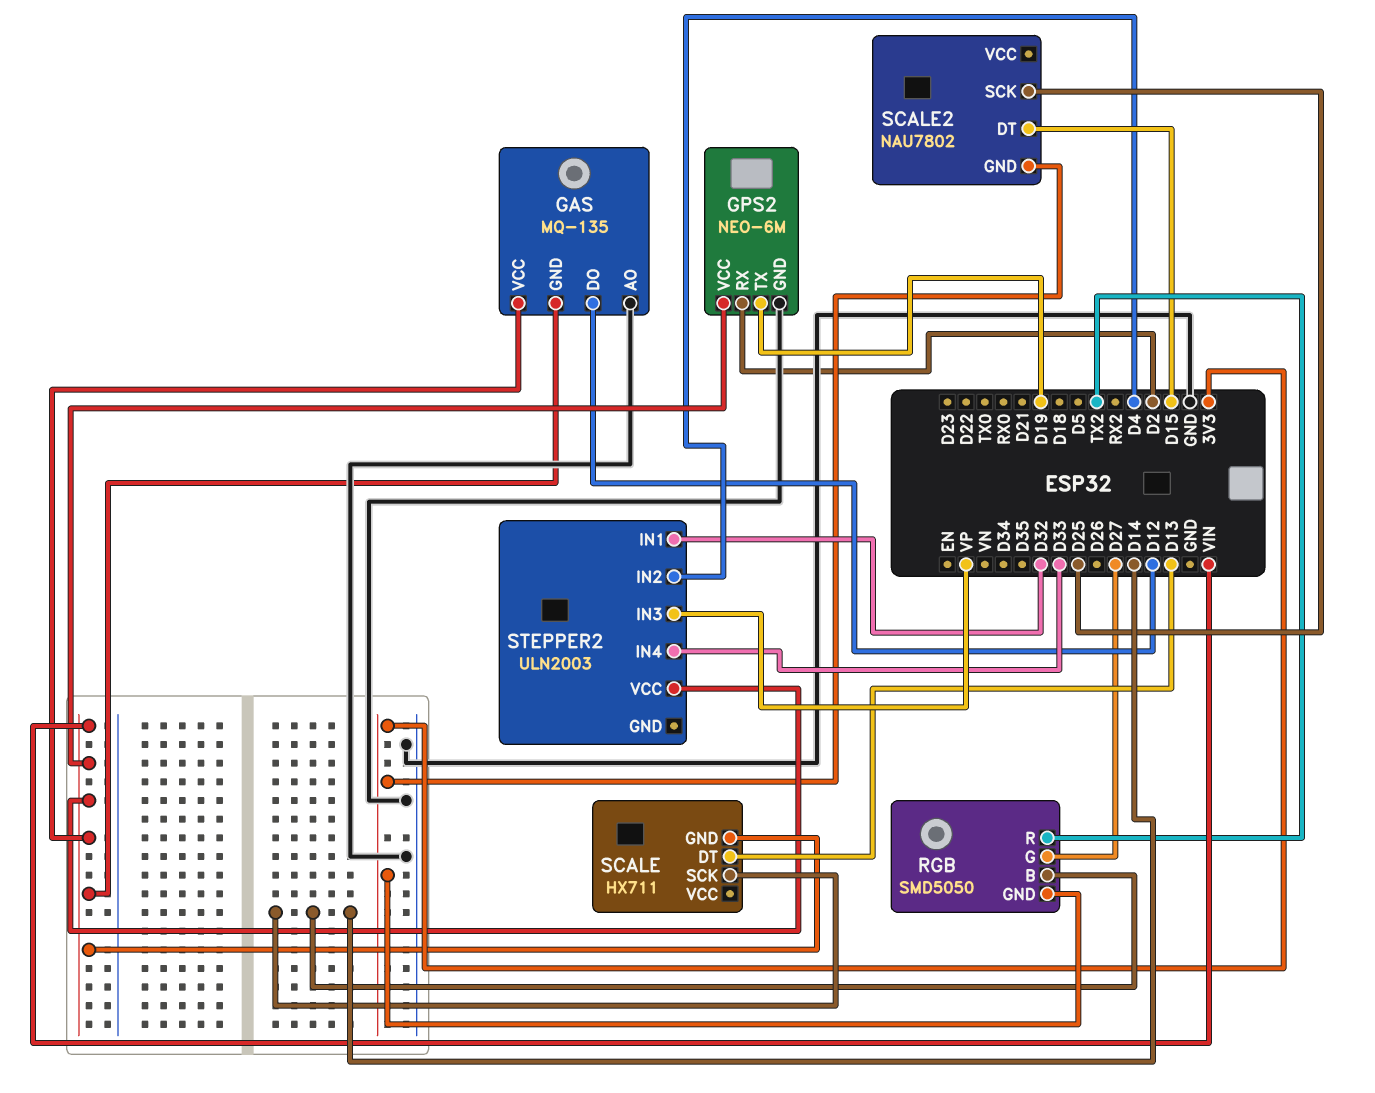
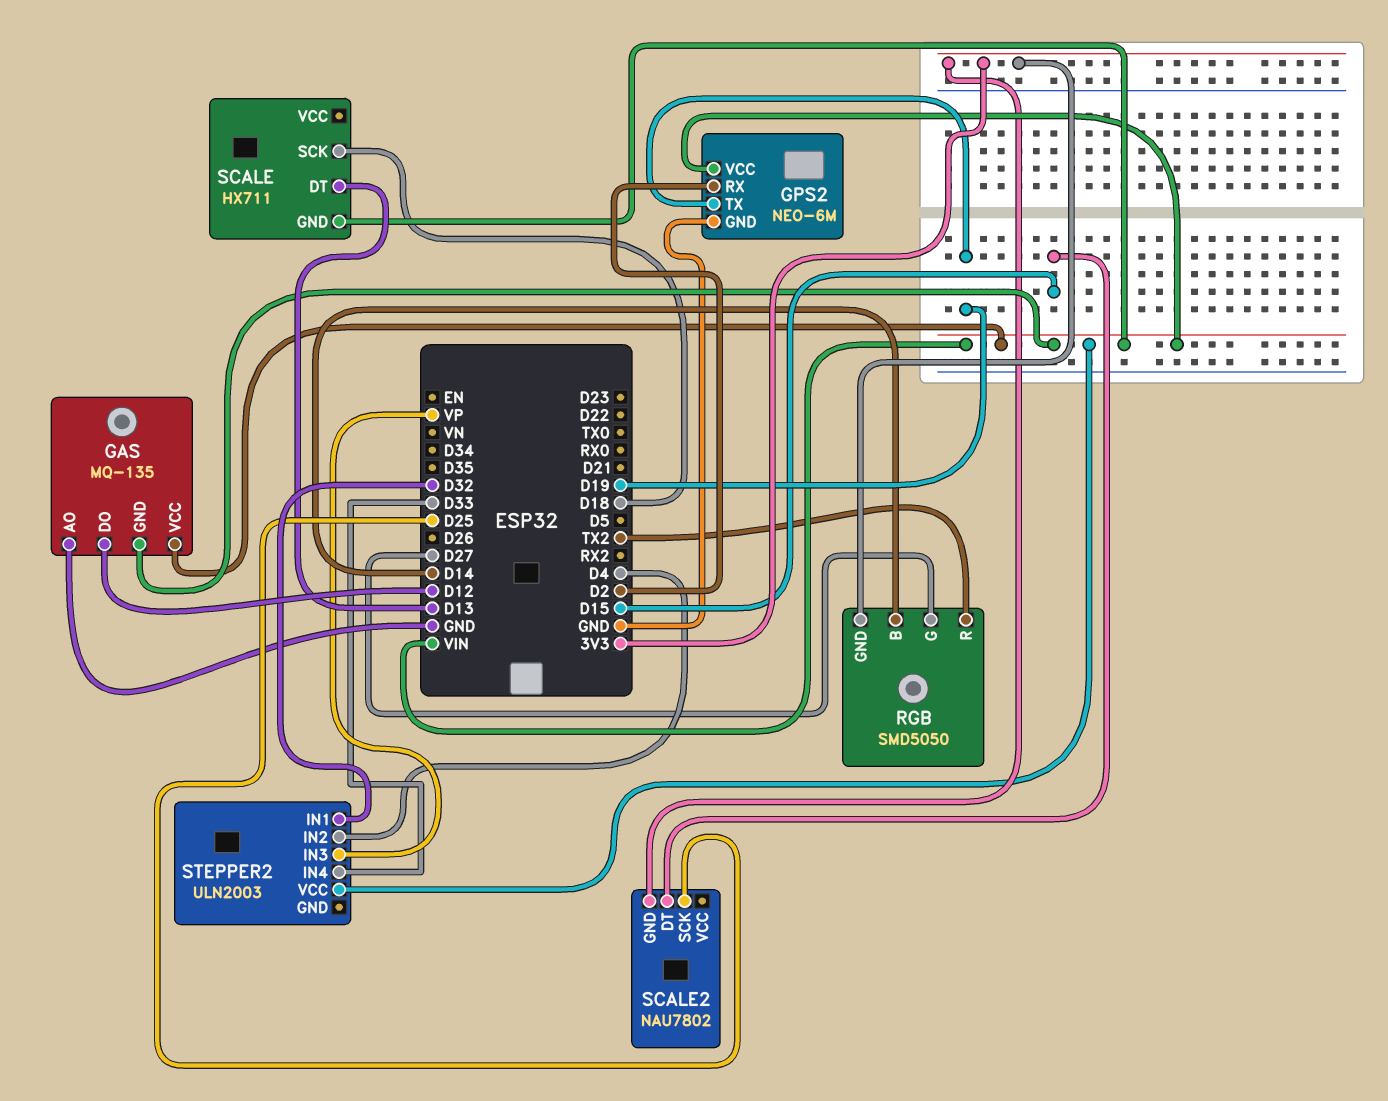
SCALE pin SCK: D14 -> D18

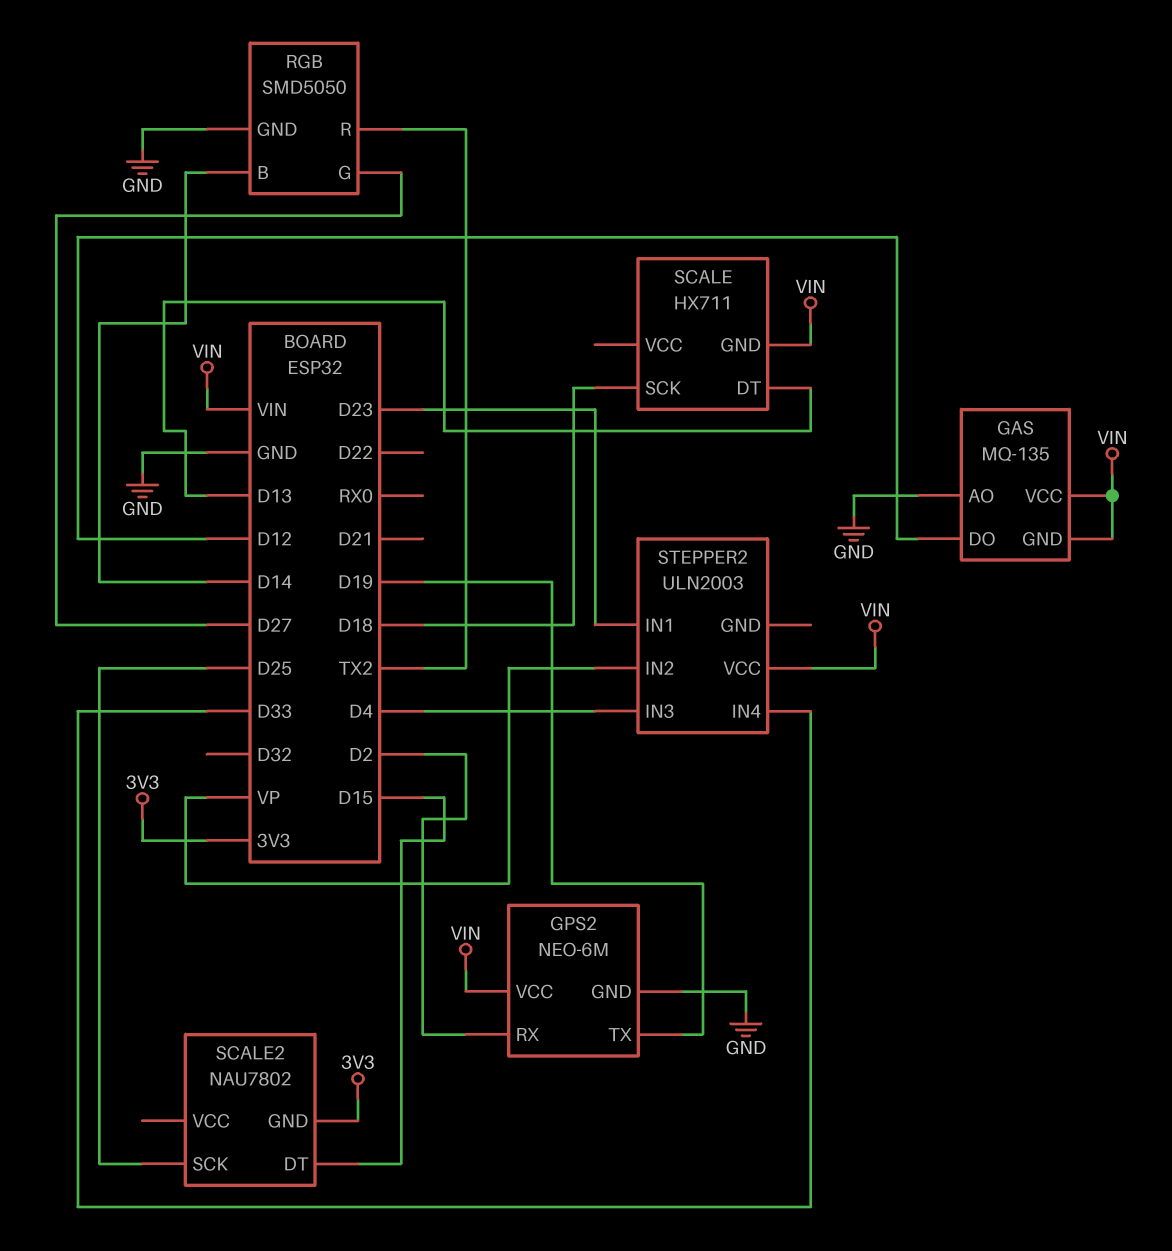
RGB pin GND: 3V3 -> GND
STEPPER2 pin IN1: D32 -> D23
STEPPER2 pin IN2: D4 -> VP
STEPPER2 pin IN3: VP -> D4

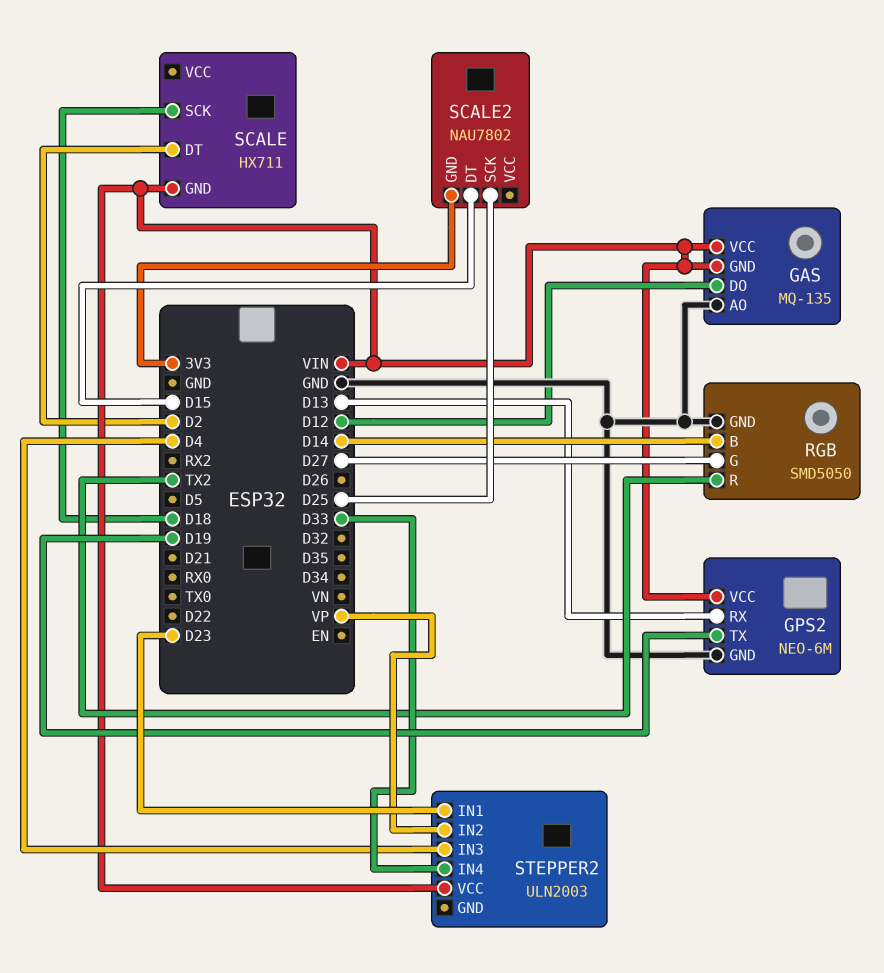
GPS2 pin RX: D2 -> D13
SCALE pin DT: D13 -> D2

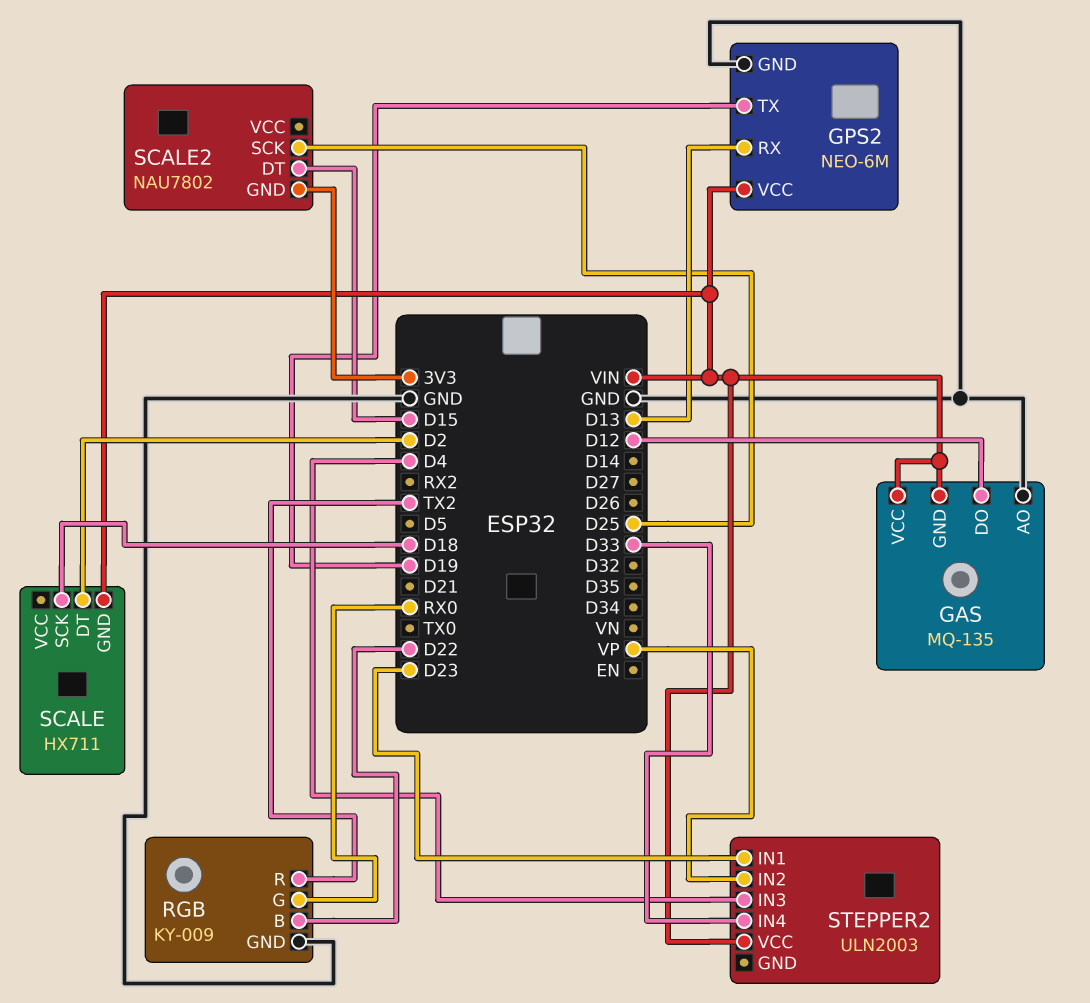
RGB: SMD5050 -> KY-009
RGB pin B: D14 -> D22
RGB pin G: D27 -> RX0

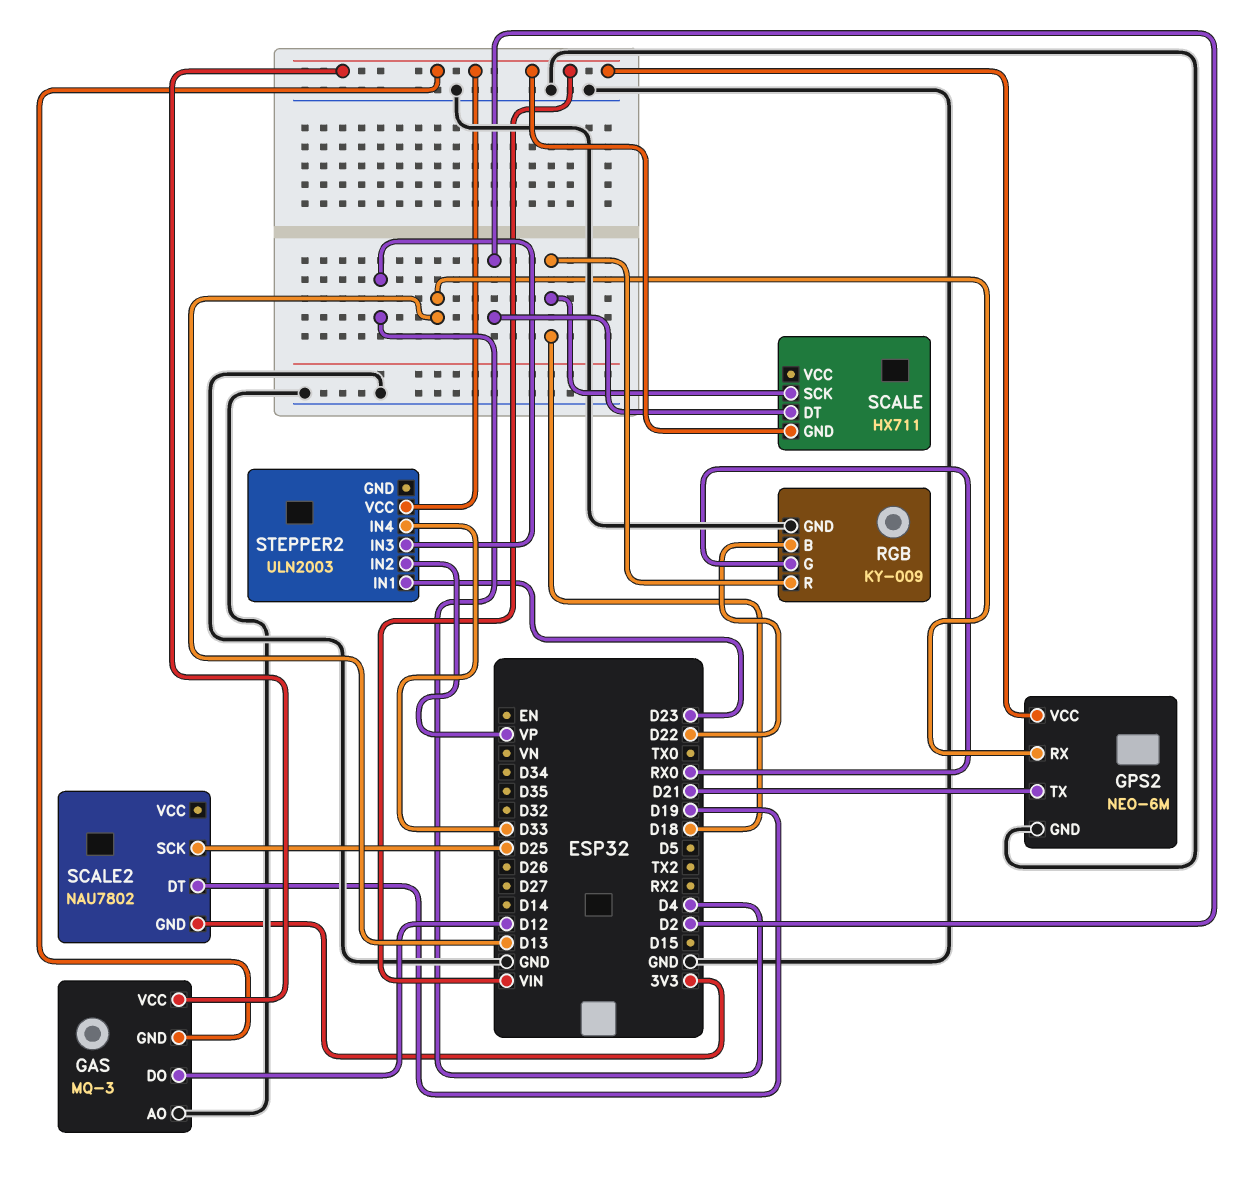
GAS: MQ-135 -> MQ-3
GPS2 pin TX: D19 -> D21
RGB pin R: TX2 -> D18
SCALE2 pin DT: D15 -> D19

